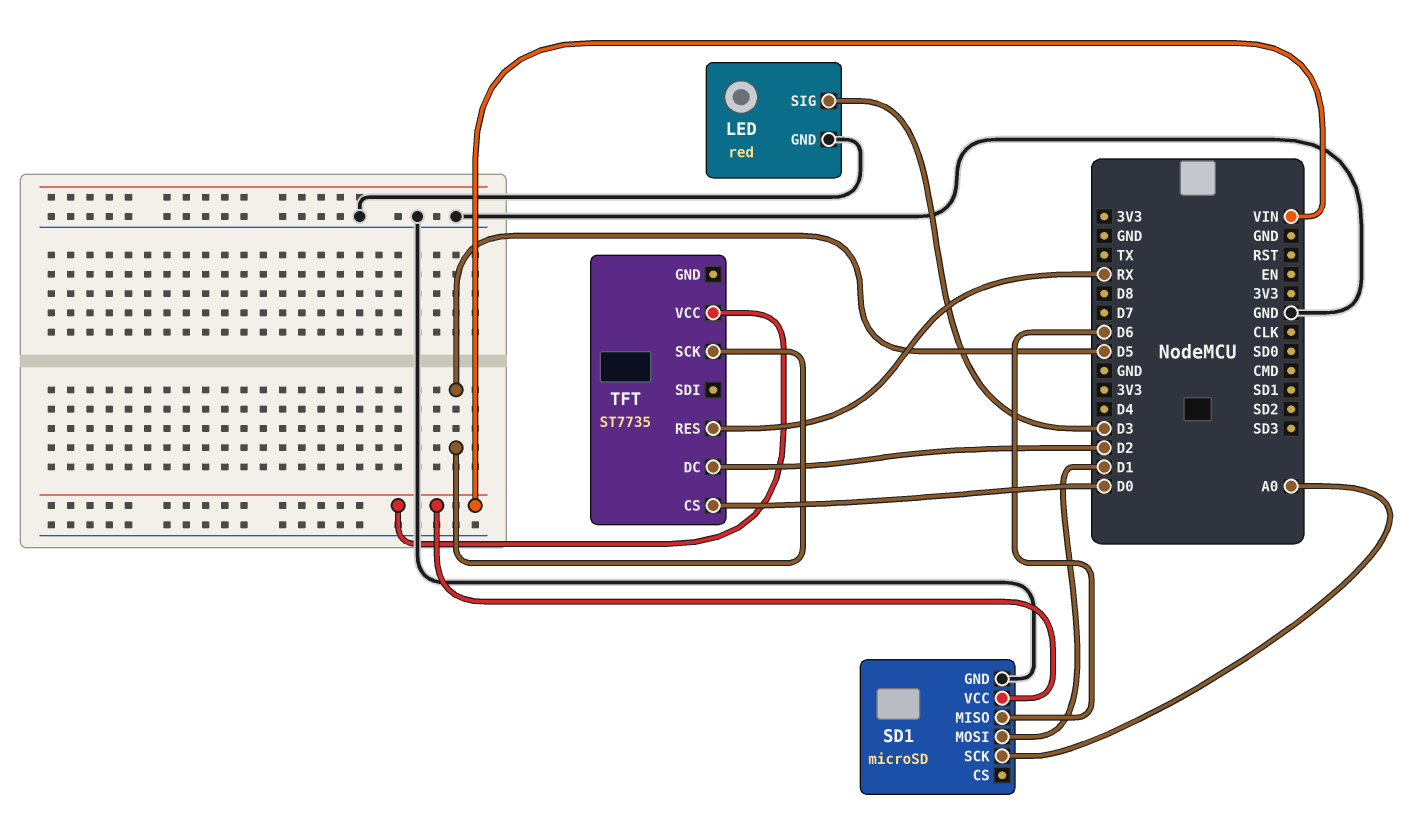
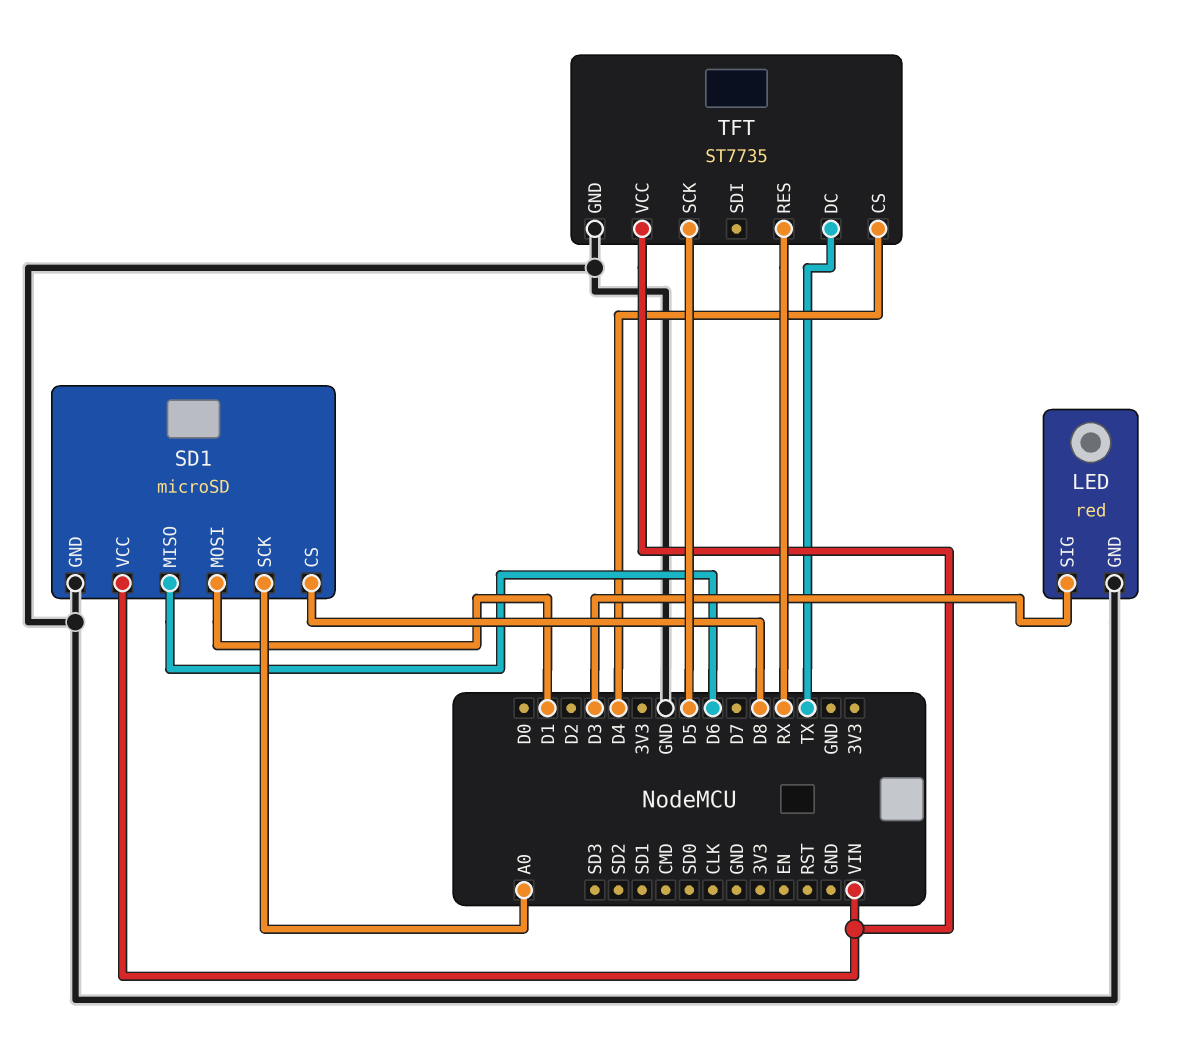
SD1 pin CS: none -> D8
TFT pin CS: D0 -> D4
TFT pin DC: D2 -> TX
TFT pin GND: none -> GND

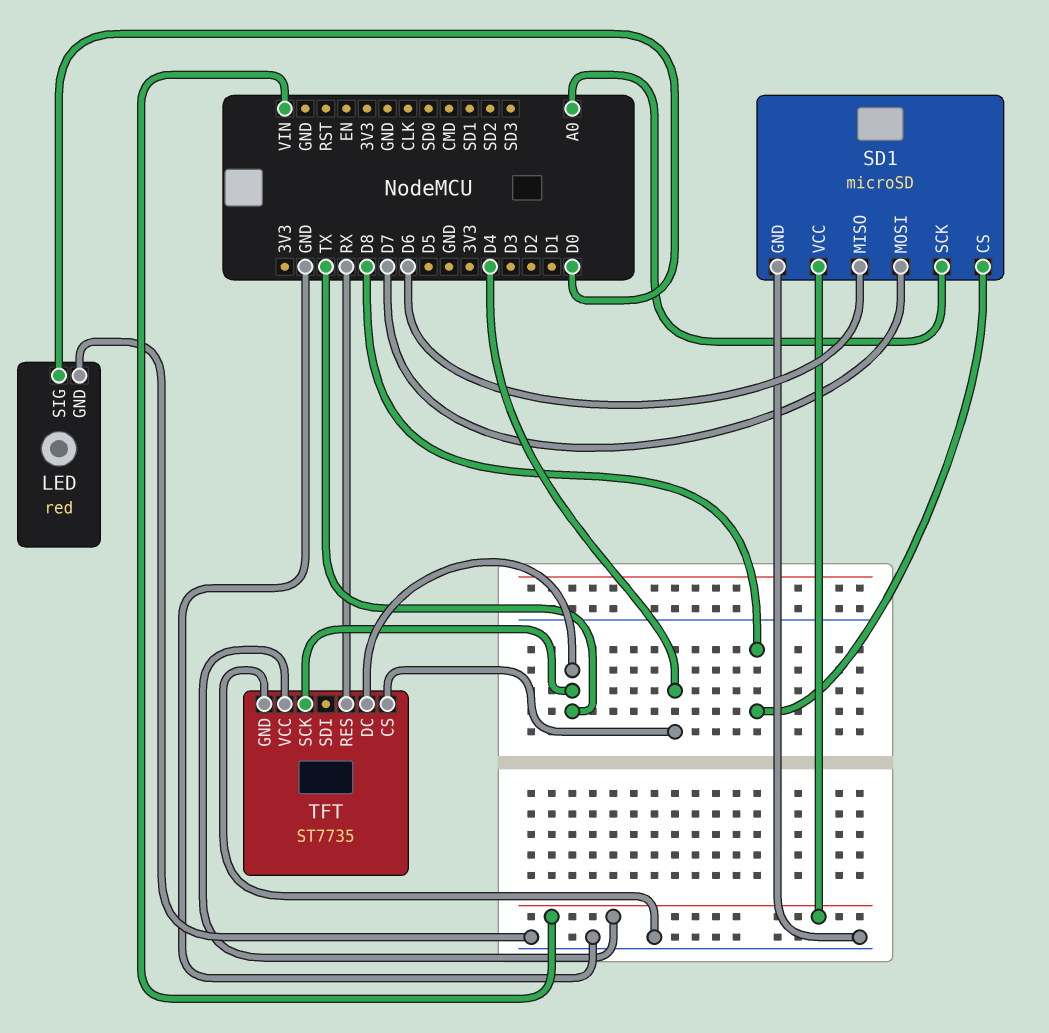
LED pin SIG: D3 -> D0
SD1 pin MOSI: D1 -> D7
TFT pin SCK: D5 -> TX

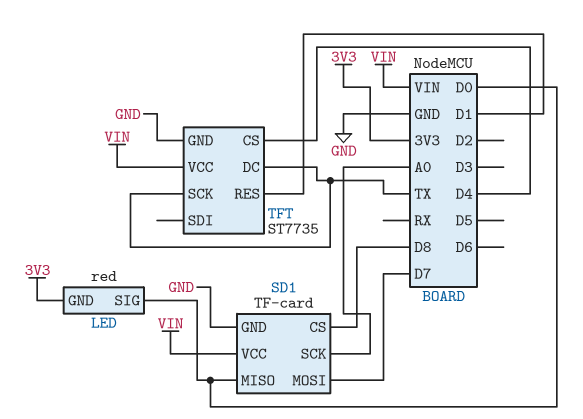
LED pin GND: GND -> 3V3
SD1: microSD -> TF-card
SD1 pin MISO: D6 -> D0
TFT pin RES: RX -> D1

